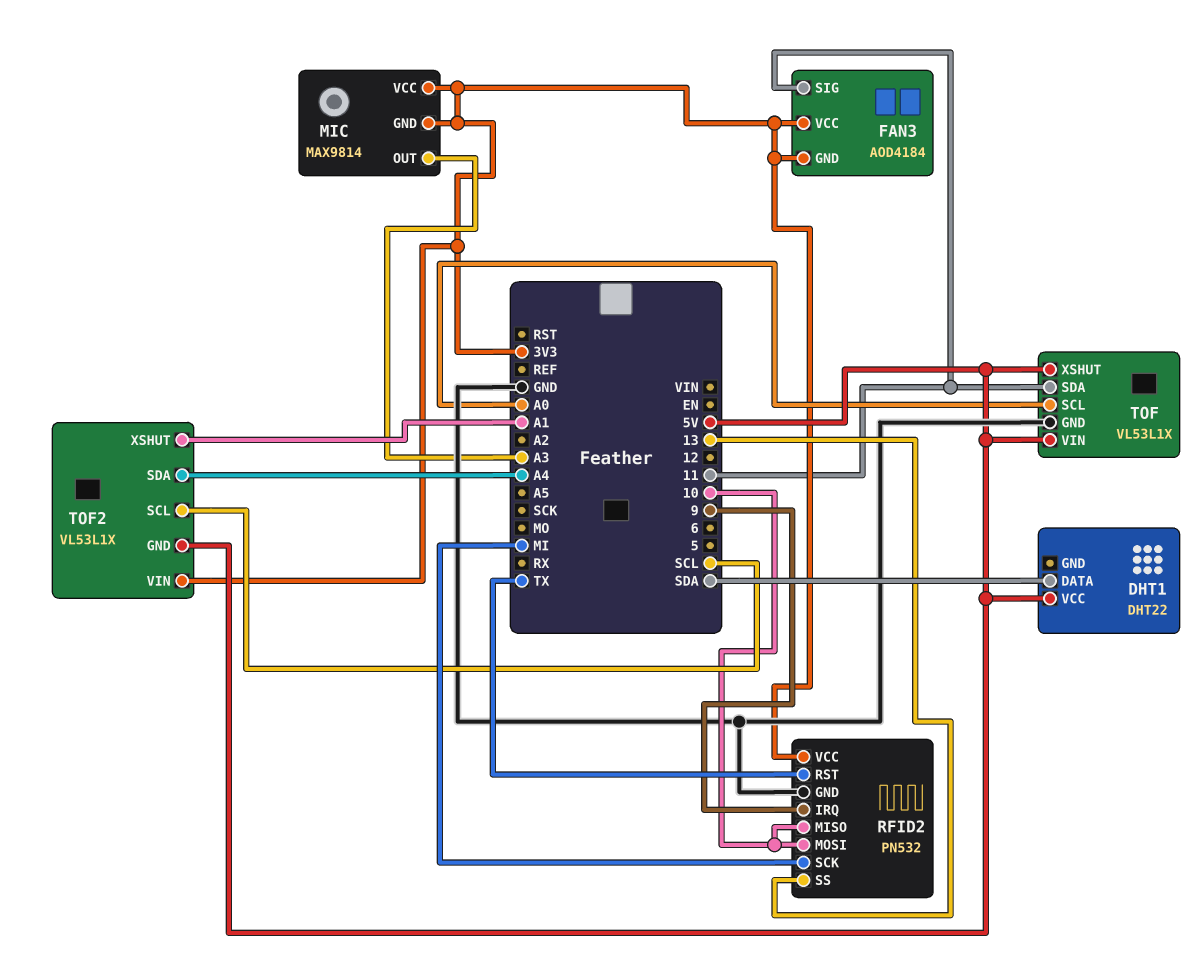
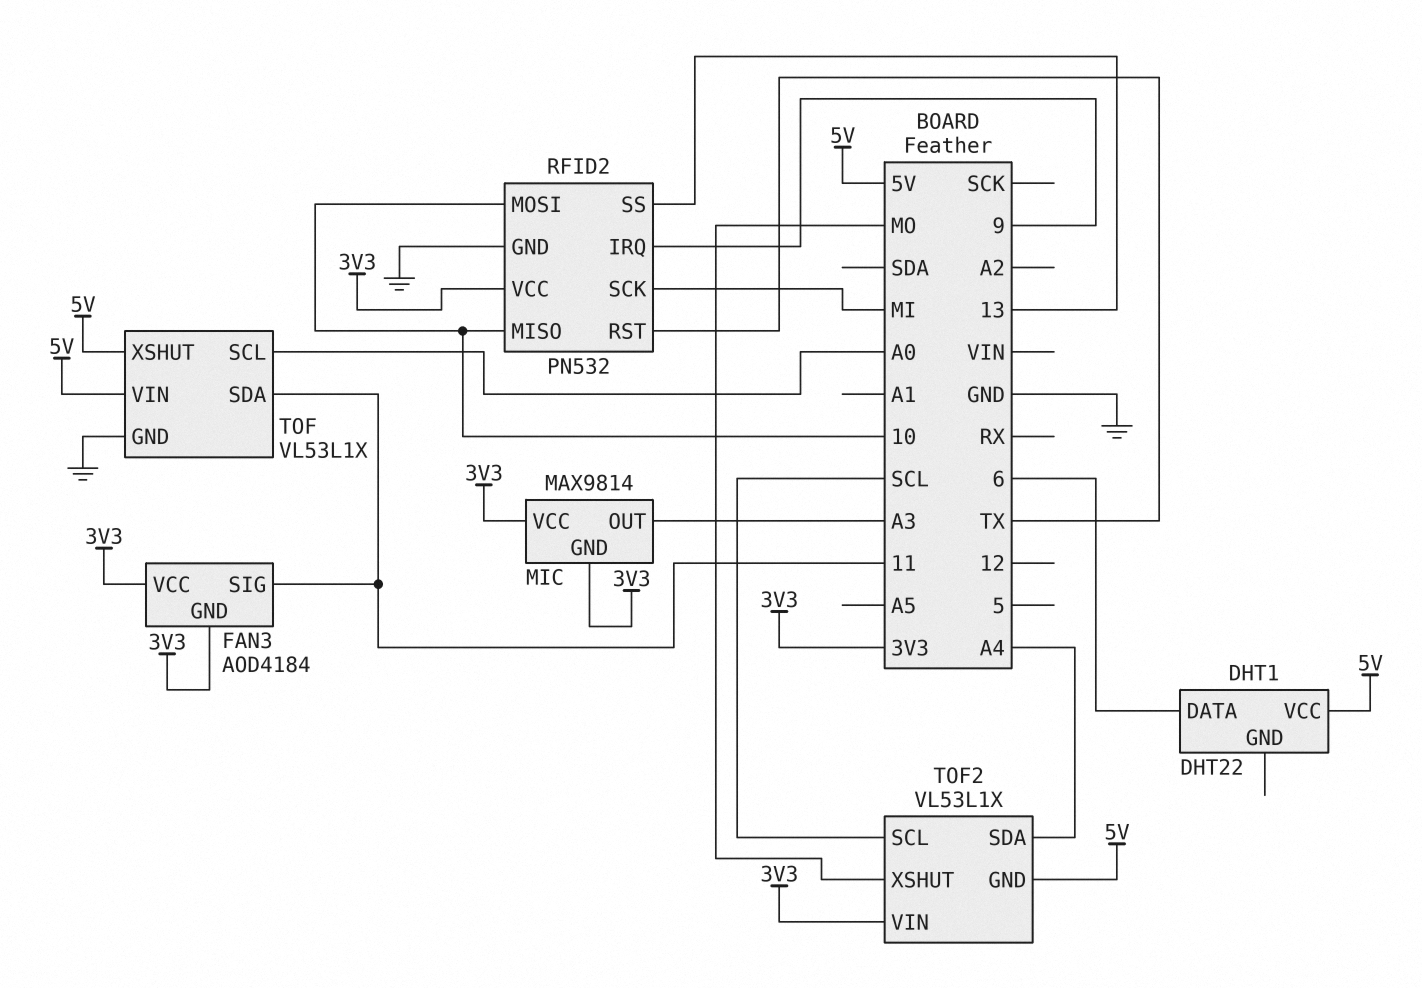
DHT1 pin DATA: SDA -> 6
TOF2 pin XSHUT: A1 -> MO

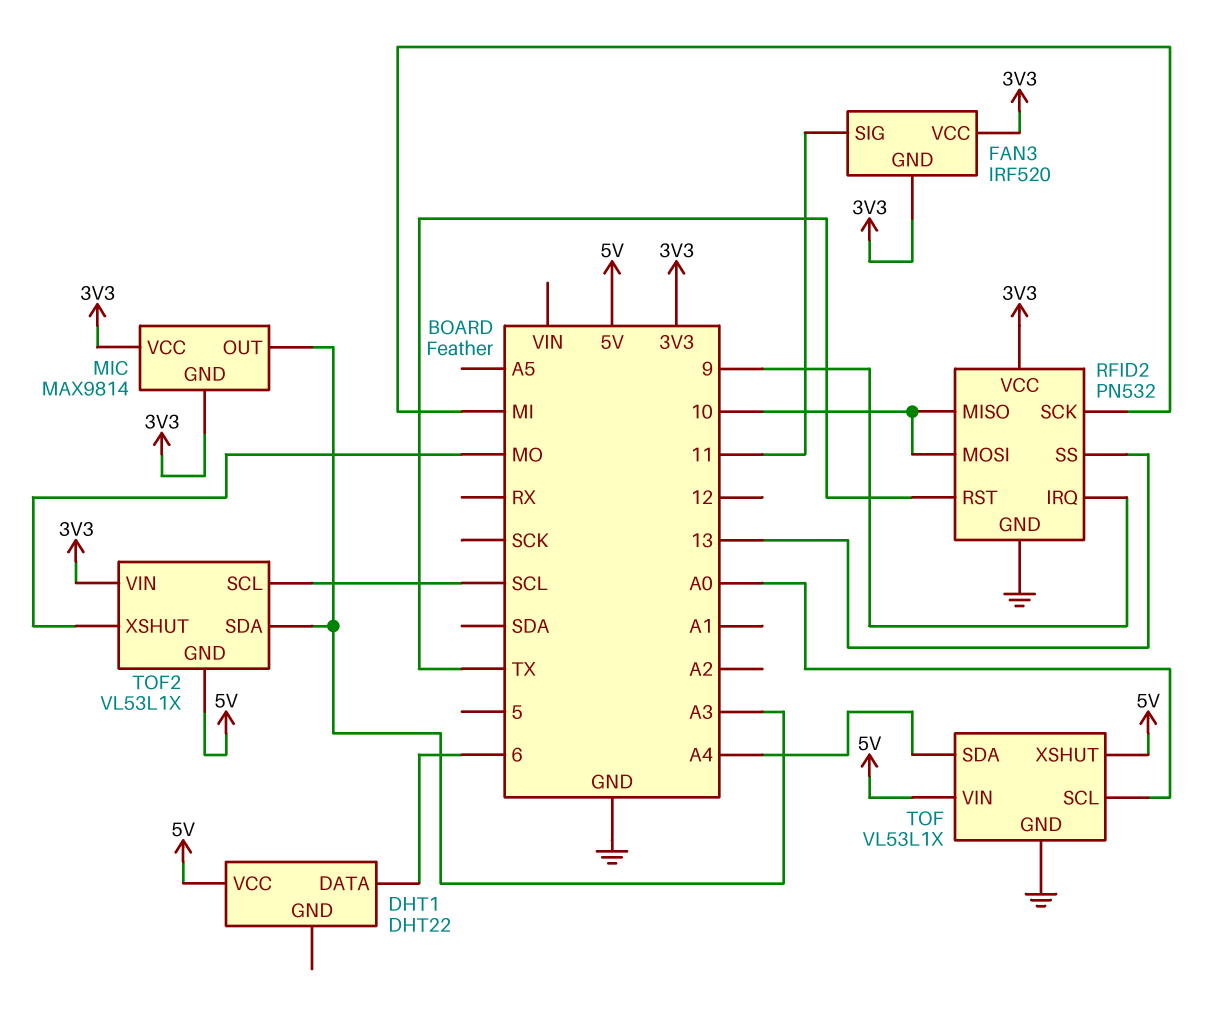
FAN3: AOD4184 -> IRF520
TOF pin SDA: 11 -> A4
TOF2 pin SDA: A4 -> A3

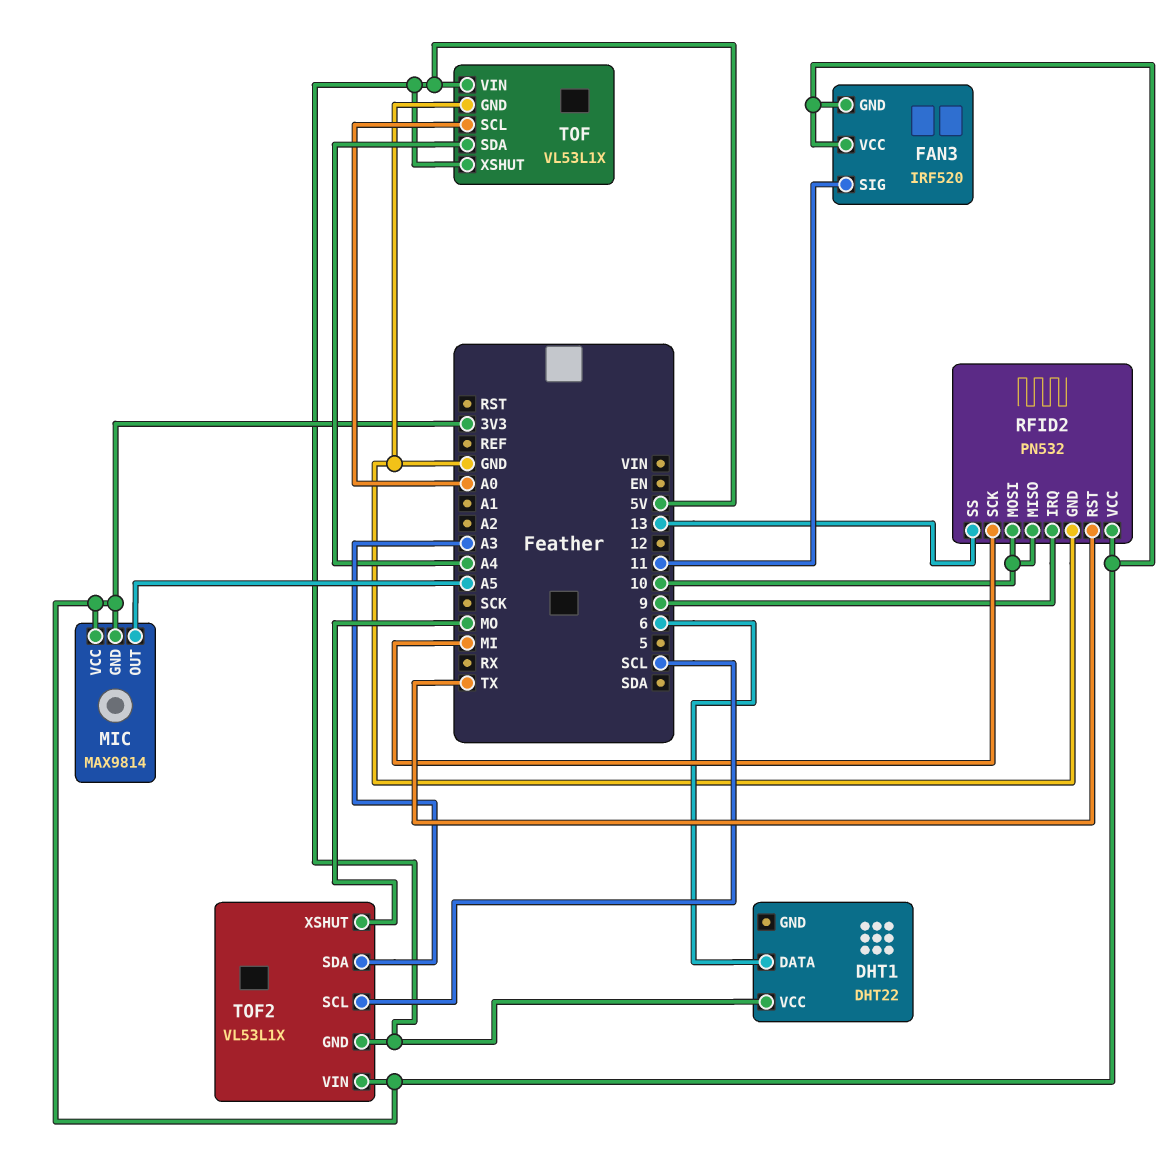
MIC pin OUT: A3 -> A5

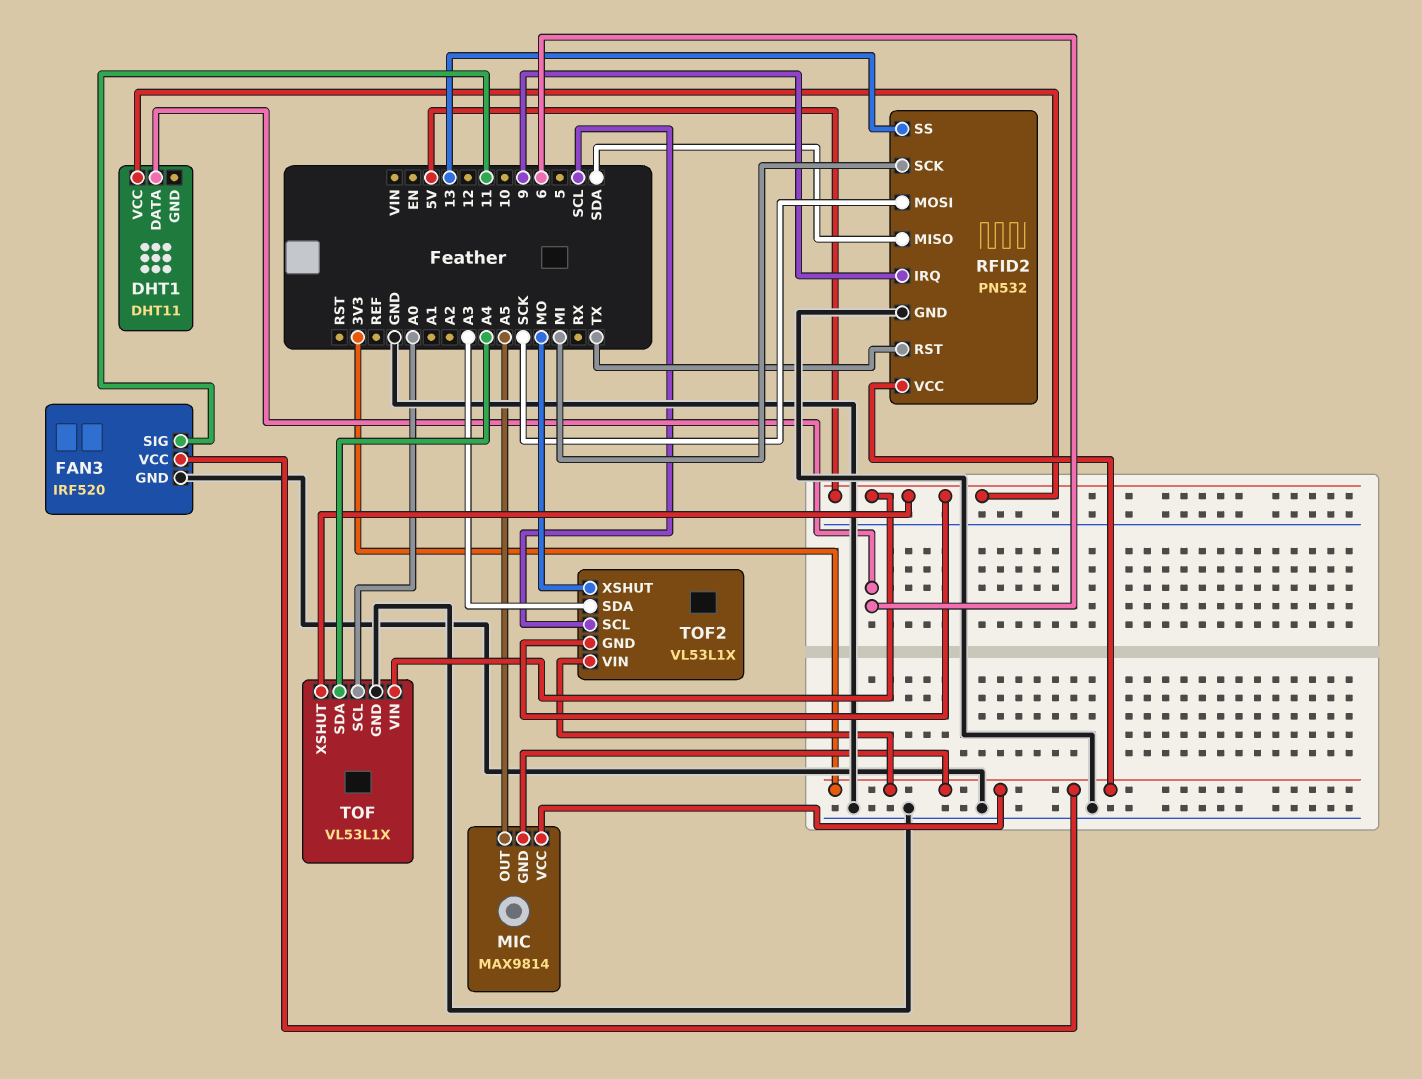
DHT1: DHT22 -> DHT11
FAN3 pin GND: 3V3 -> GND
RFID2 pin MISO: 10 -> SDA
RFID2 pin MOSI: 10 -> SCK

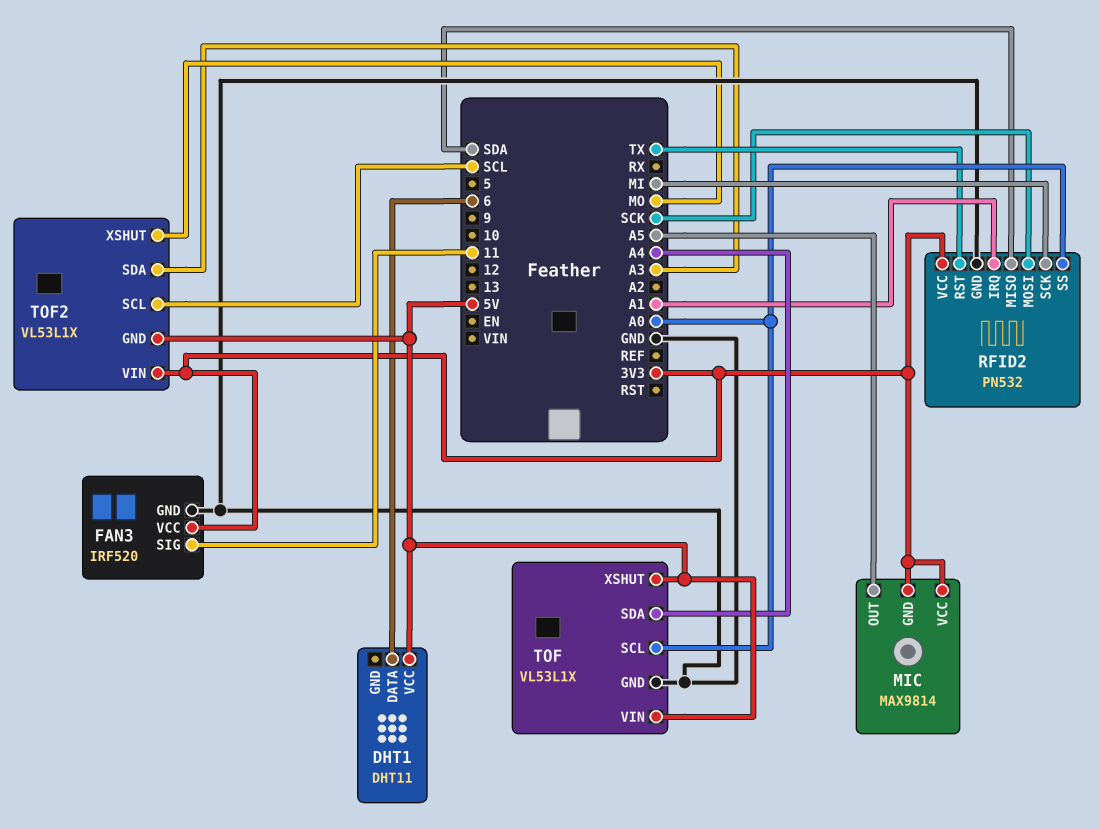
RFID2 pin IRQ: 9 -> A1
RFID2 pin SS: 13 -> A0

